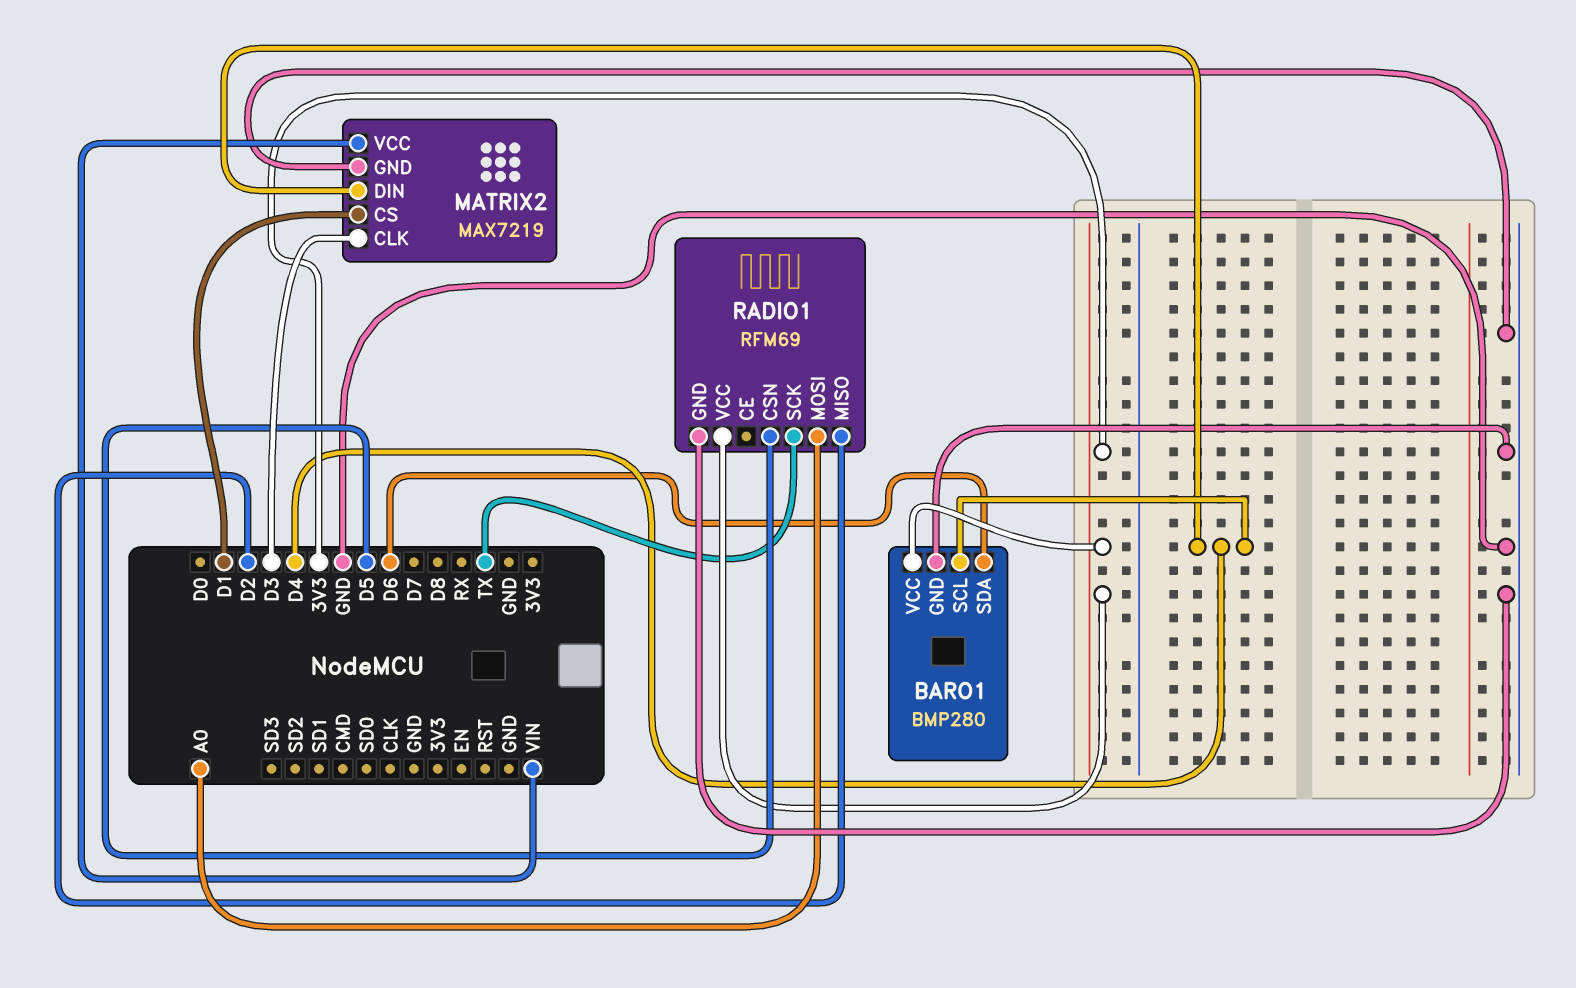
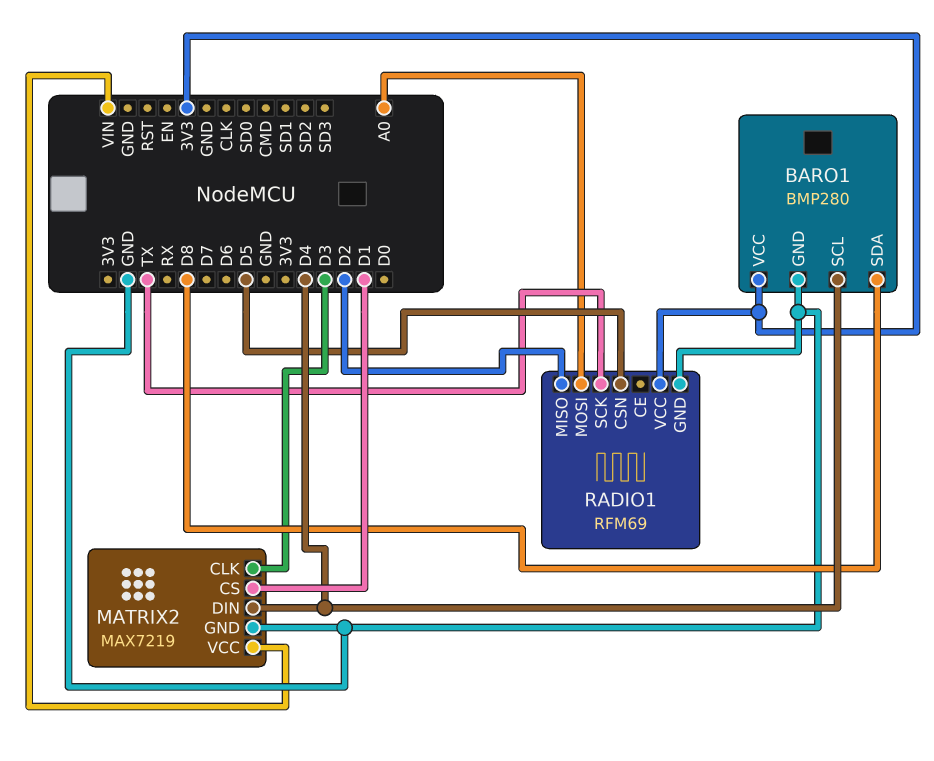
BARO1 pin SDA: D6 -> D8

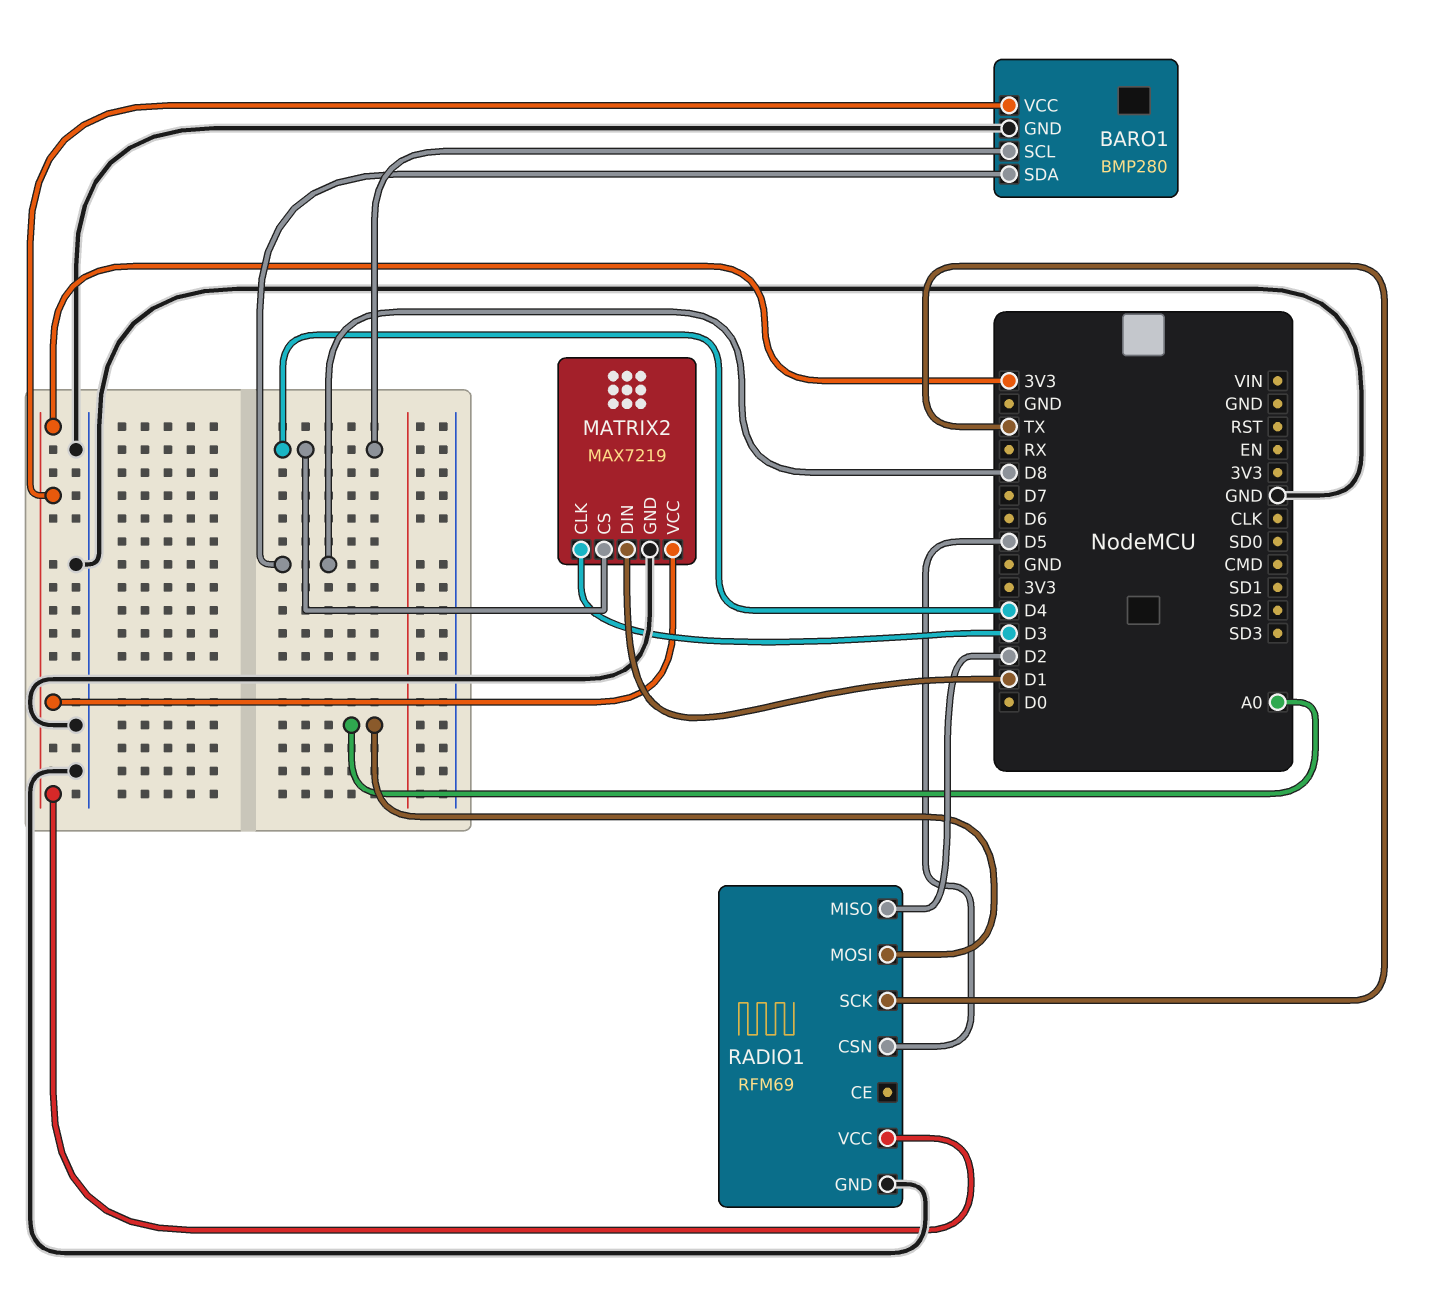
MATRIX2 pin CS: D1 -> D4
MATRIX2 pin DIN: D4 -> D1
MATRIX2 pin VCC: VIN -> 3V3

